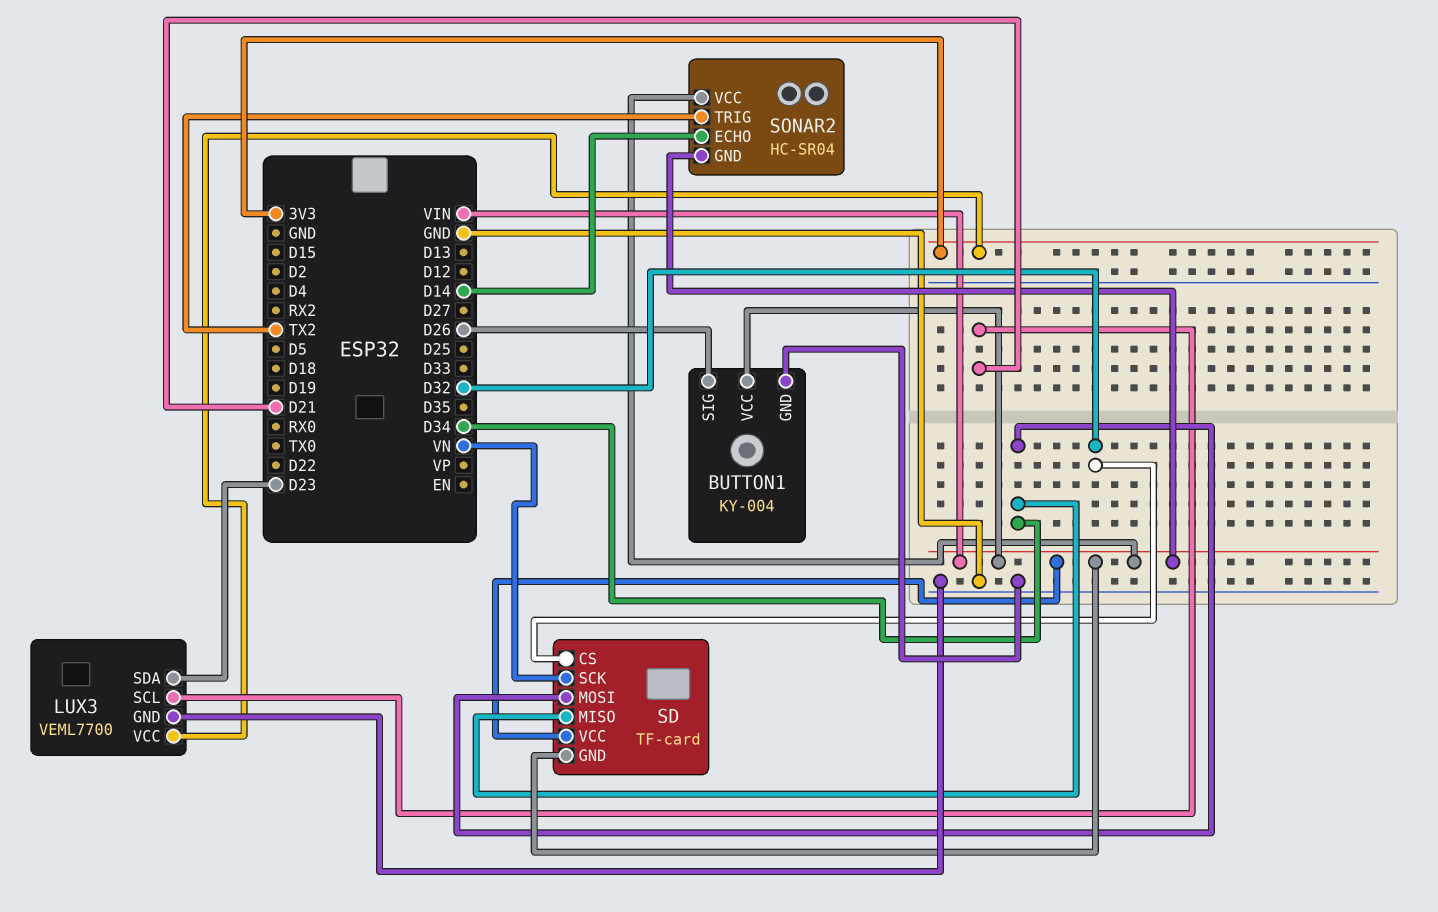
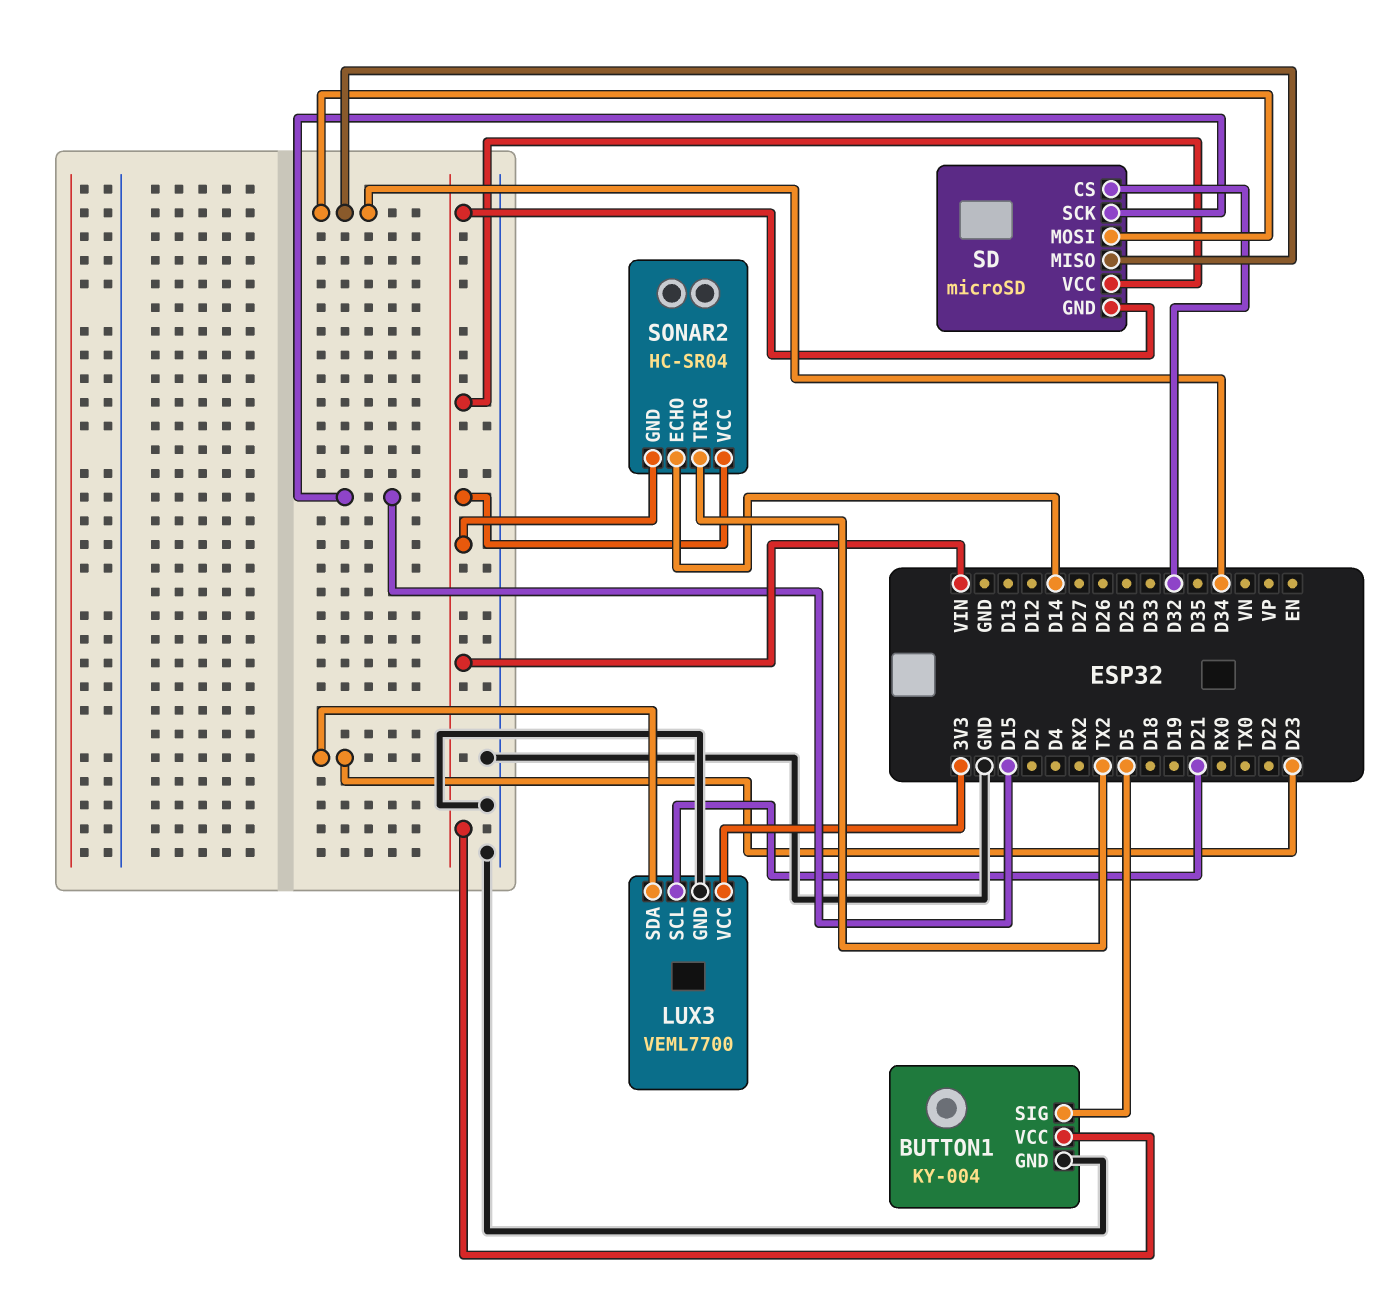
BUTTON1 pin SIG: D26 -> D5
SD: TF-card -> microSD
SD pin SCK: VN -> D15

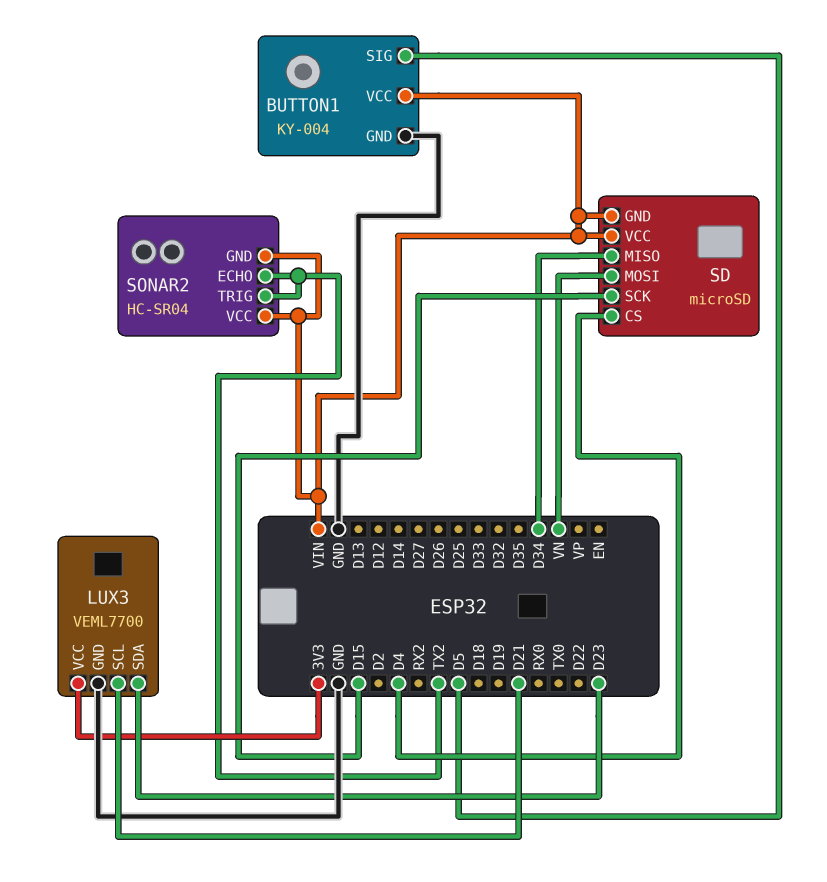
SD pin CS: D32 -> D4
SD pin MOSI: D34 -> VN
SONAR2 pin ECHO: D14 -> TX2

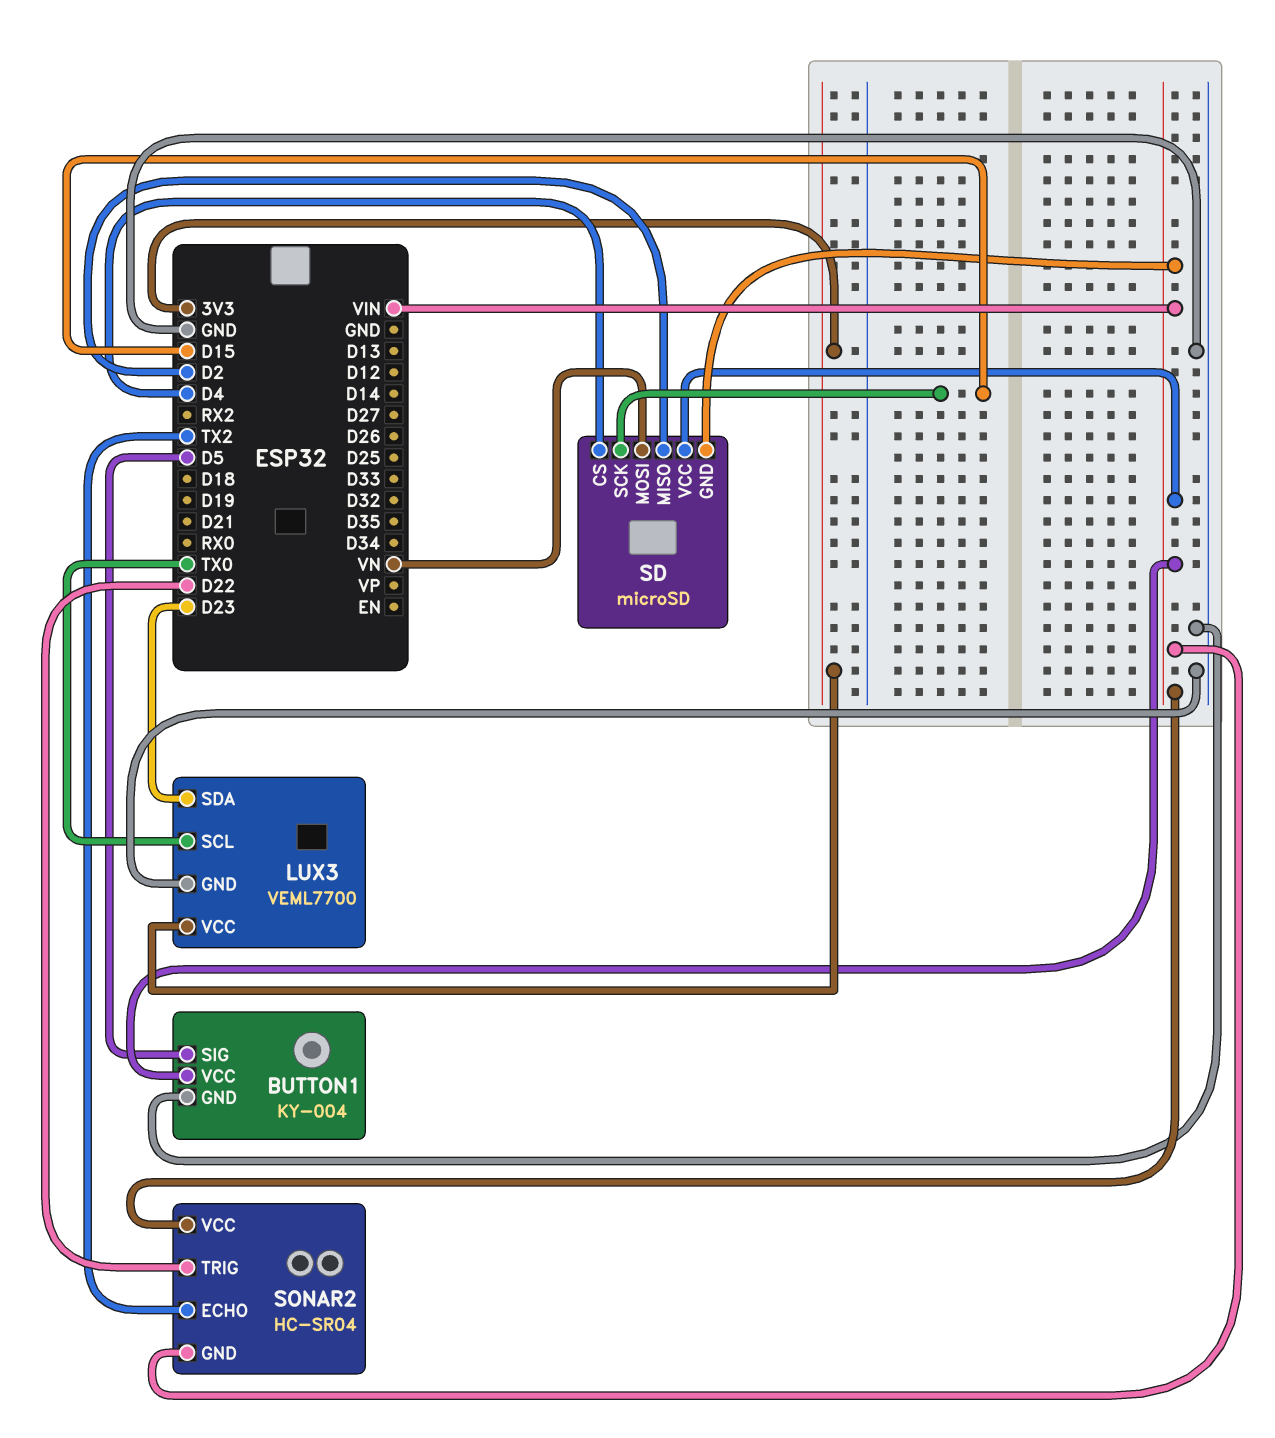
LUX3 pin SCL: D21 -> TX0
SD pin MISO: D34 -> D2
SONAR2 pin TRIG: TX2 -> D22

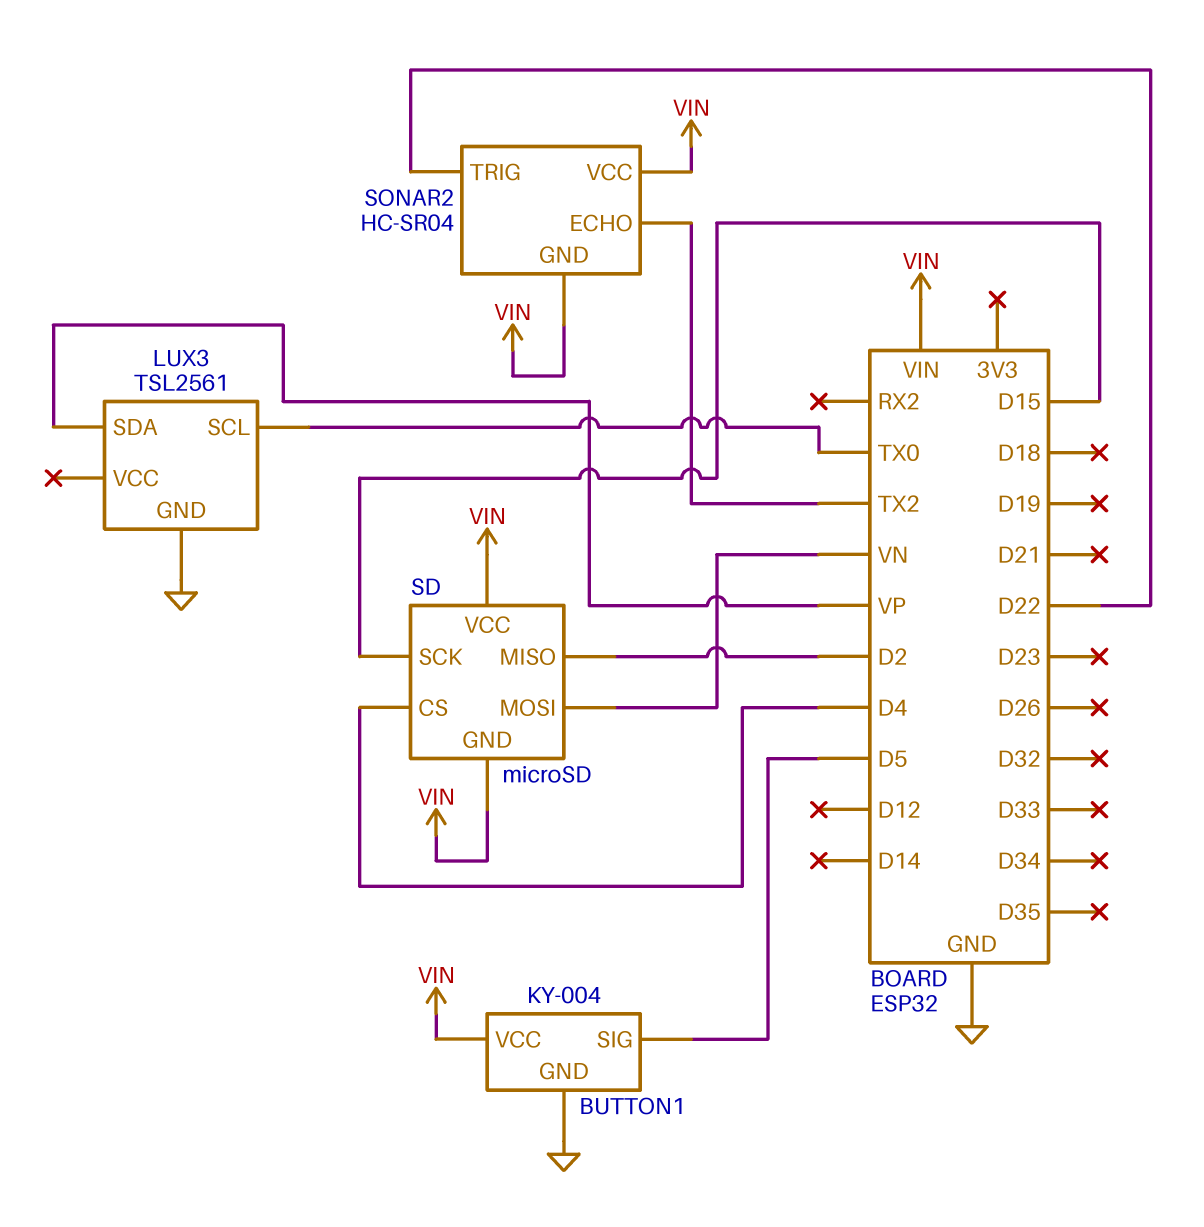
LUX3: VEML7700 -> TSL2561
LUX3 pin SDA: D23 -> VP
LUX3 pin VCC: 3V3 -> none

